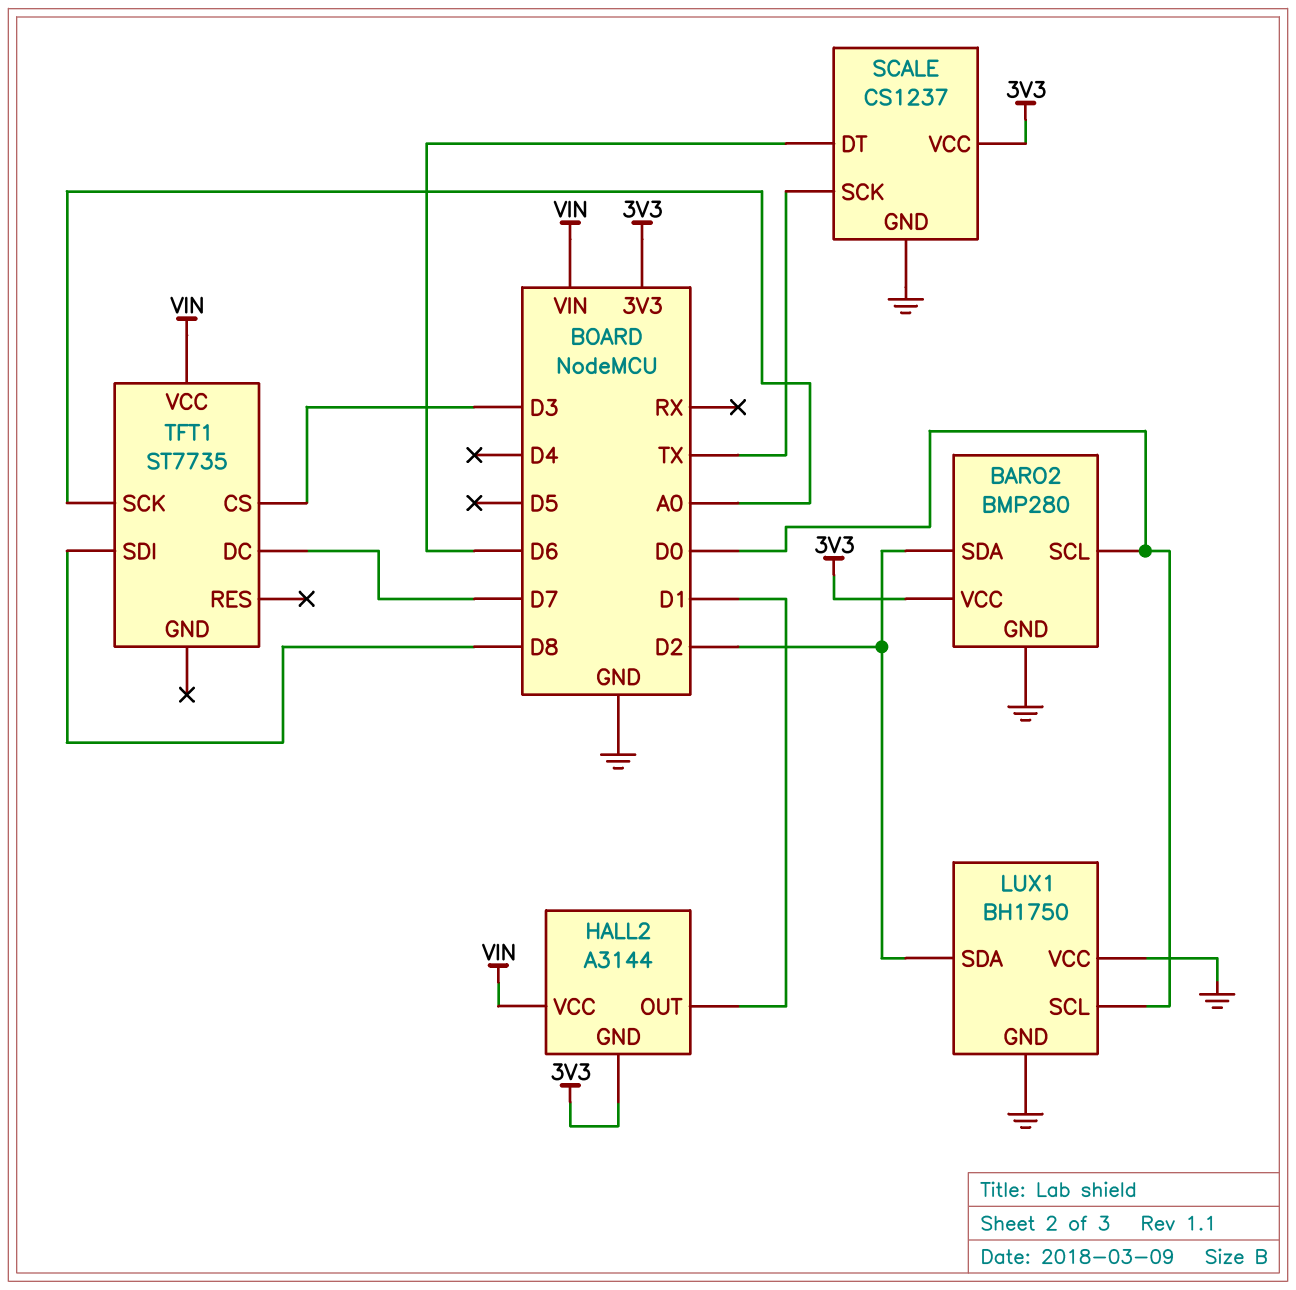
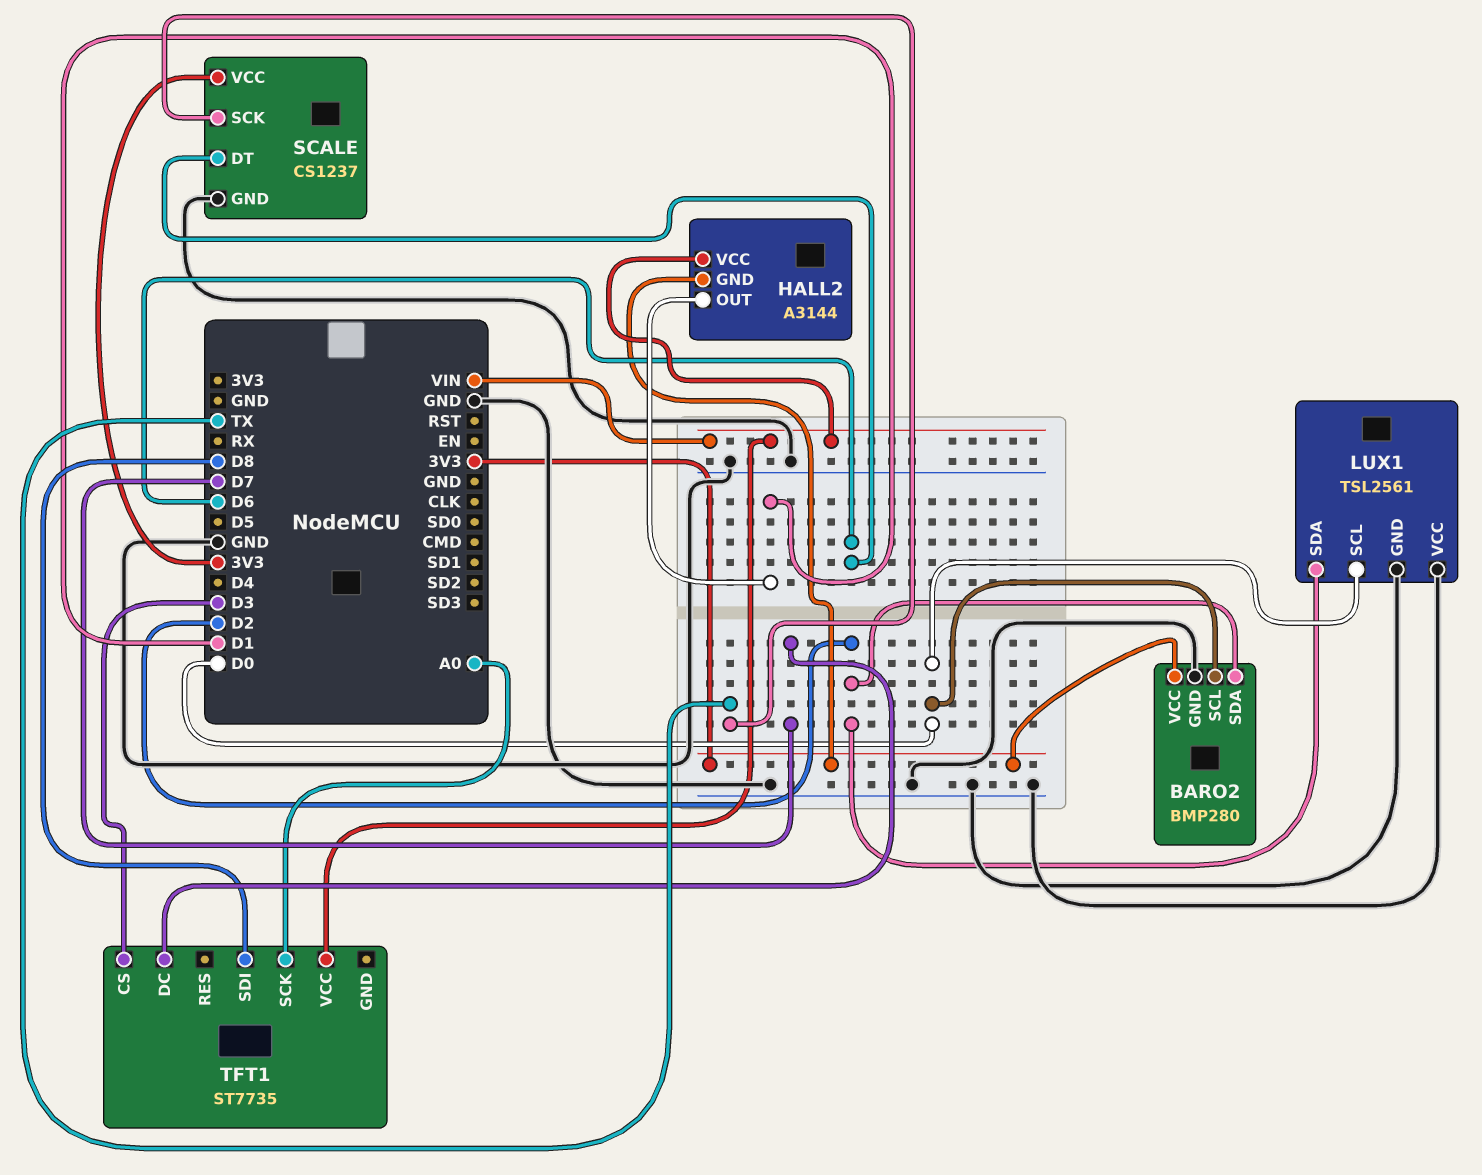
LUX1: BH1750 -> TSL2561

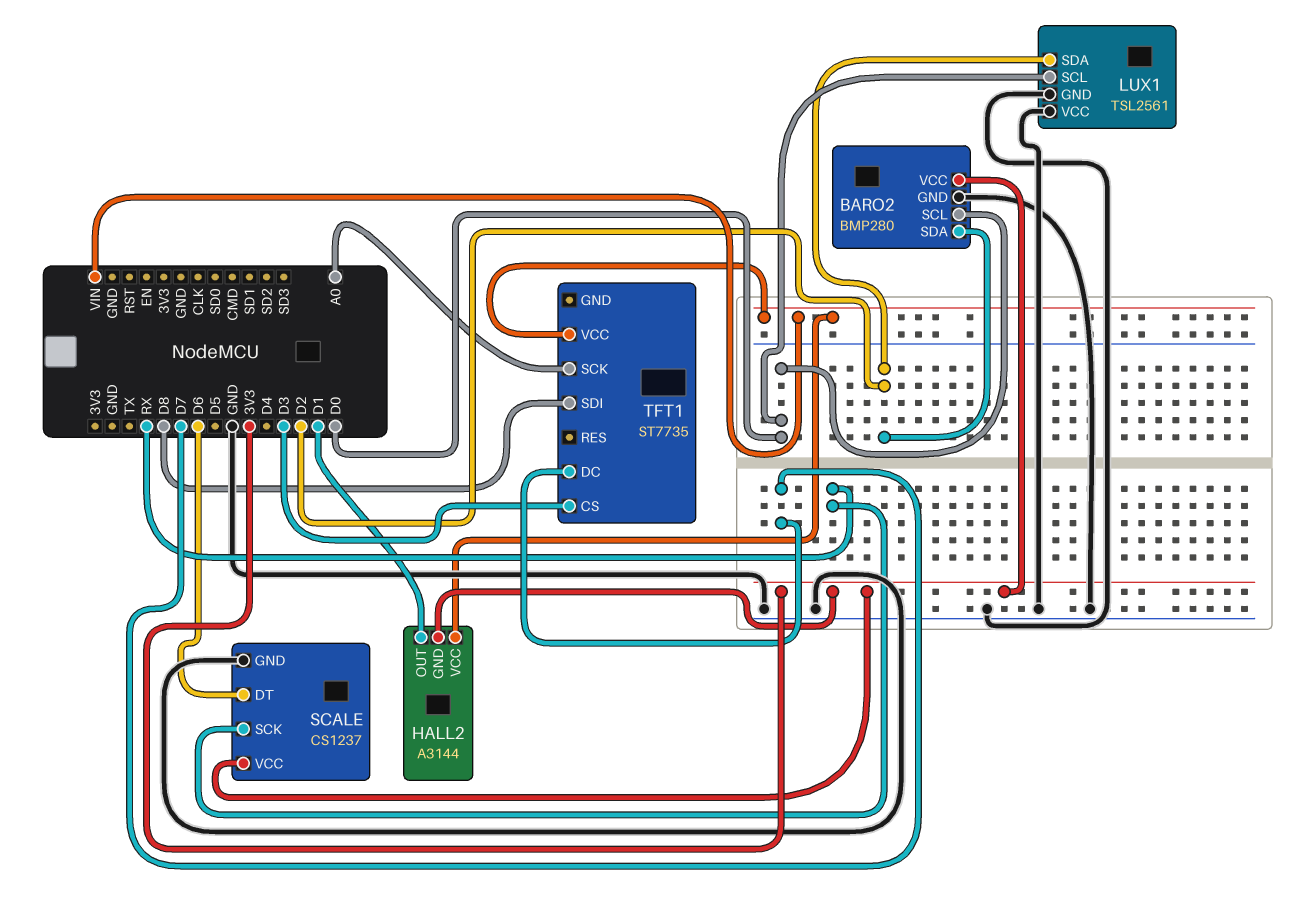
SCALE pin SCK: TX -> RX

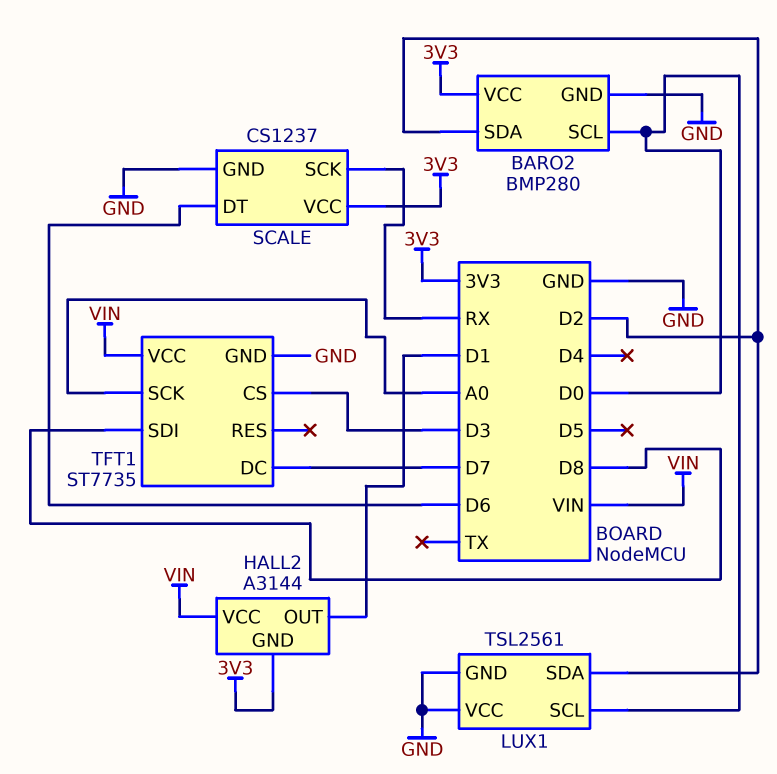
TFT1 pin GND: none -> GND

